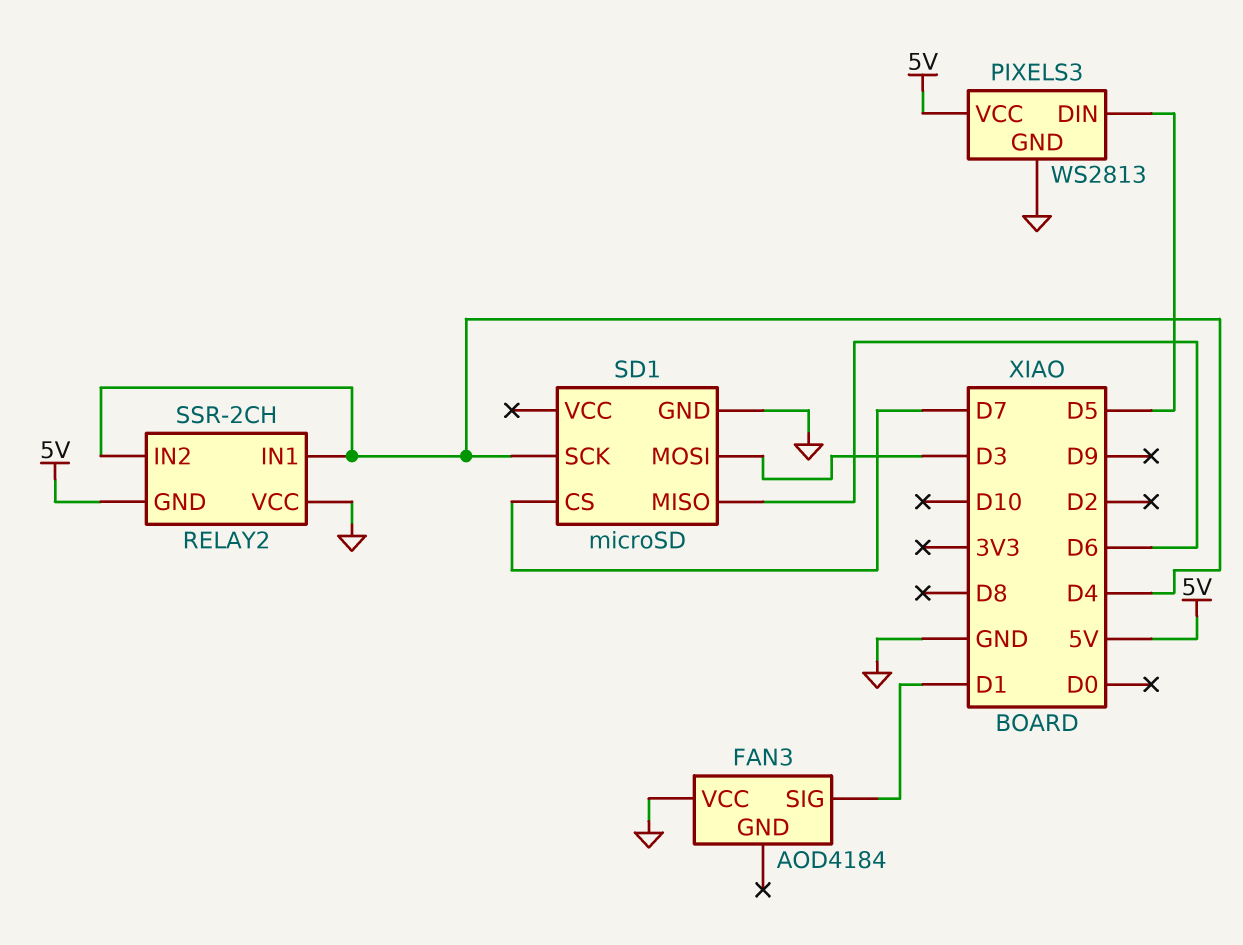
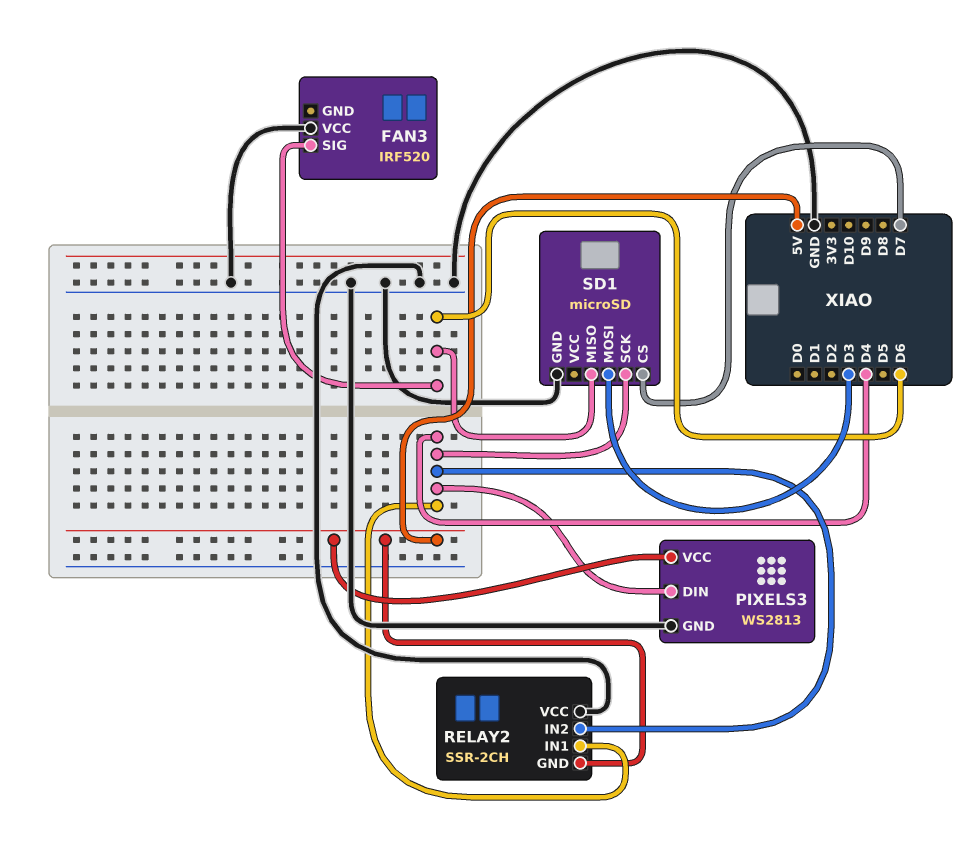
FAN3: AOD4184 -> IRF520
FAN3 pin SIG: D1 -> D6
PIXELS3 pin DIN: D5 -> D4

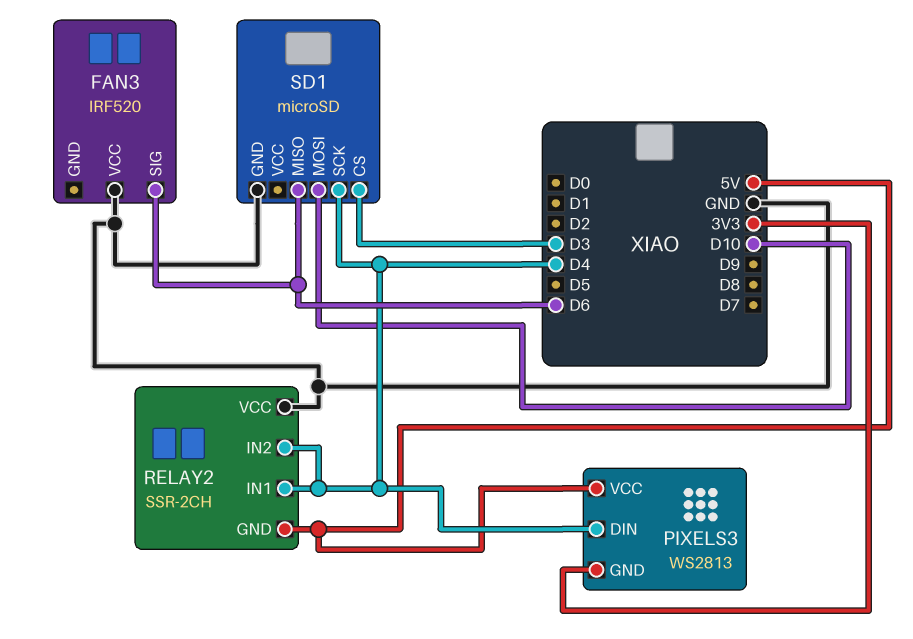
PIXELS3 pin GND: GND -> 3V3
SD1 pin CS: D7 -> D3
SD1 pin MOSI: D3 -> D10

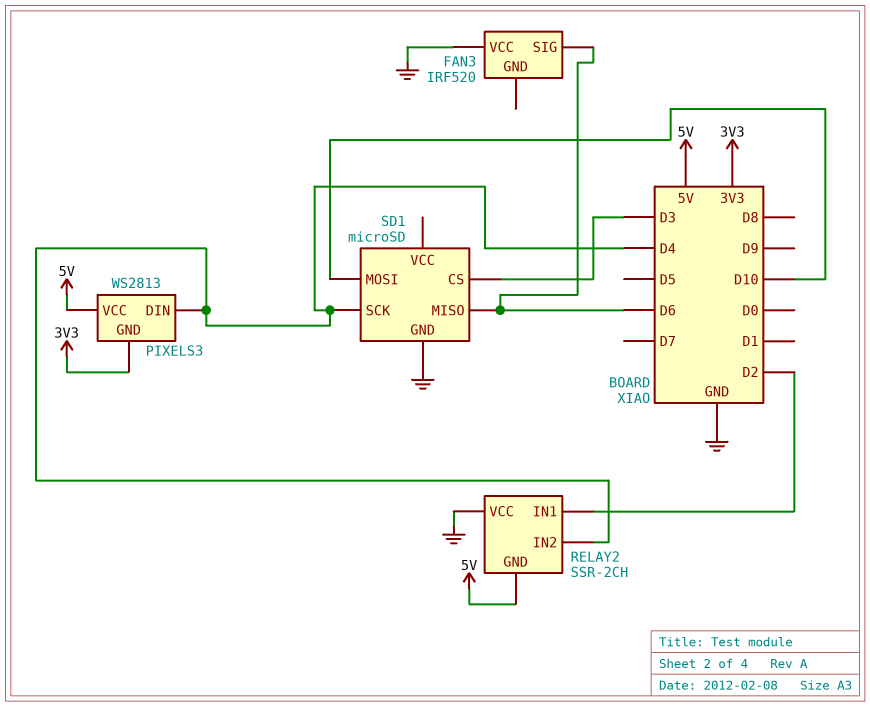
RELAY2 pin IN1: D4 -> D2

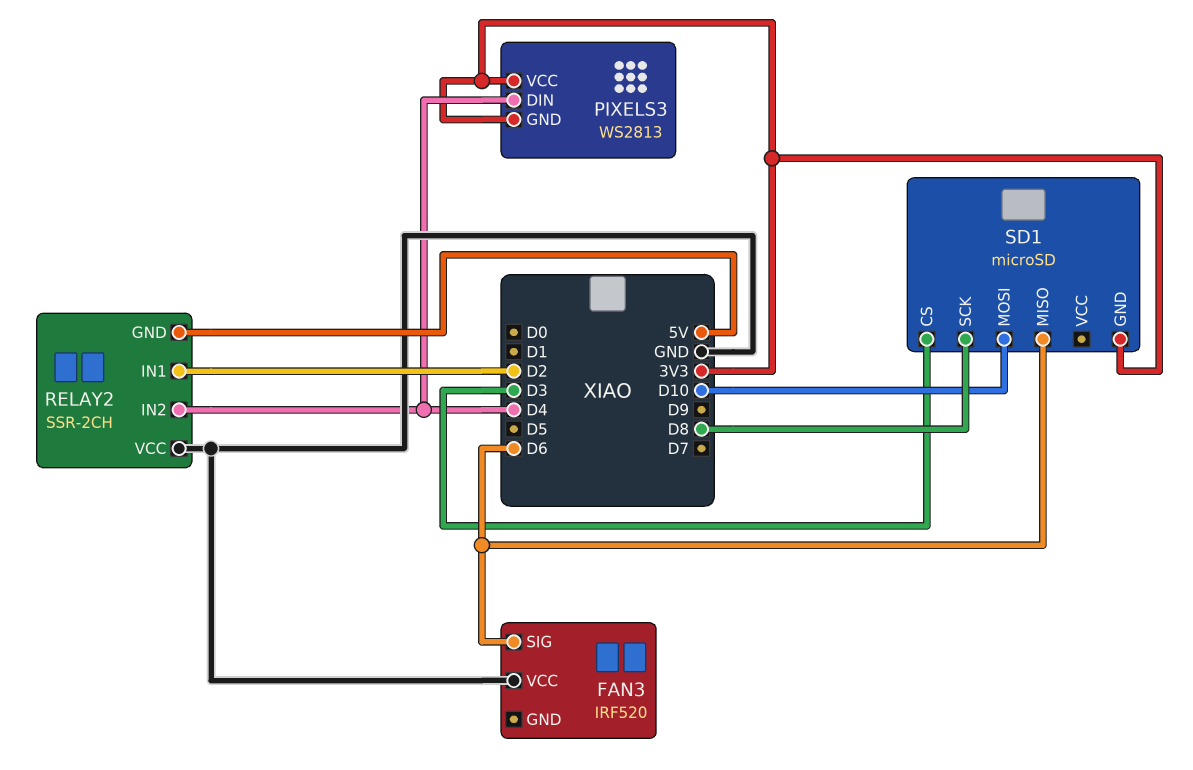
PIXELS3 pin VCC: 5V -> 3V3
SD1 pin GND: GND -> 3V3
SD1 pin SCK: D4 -> D8

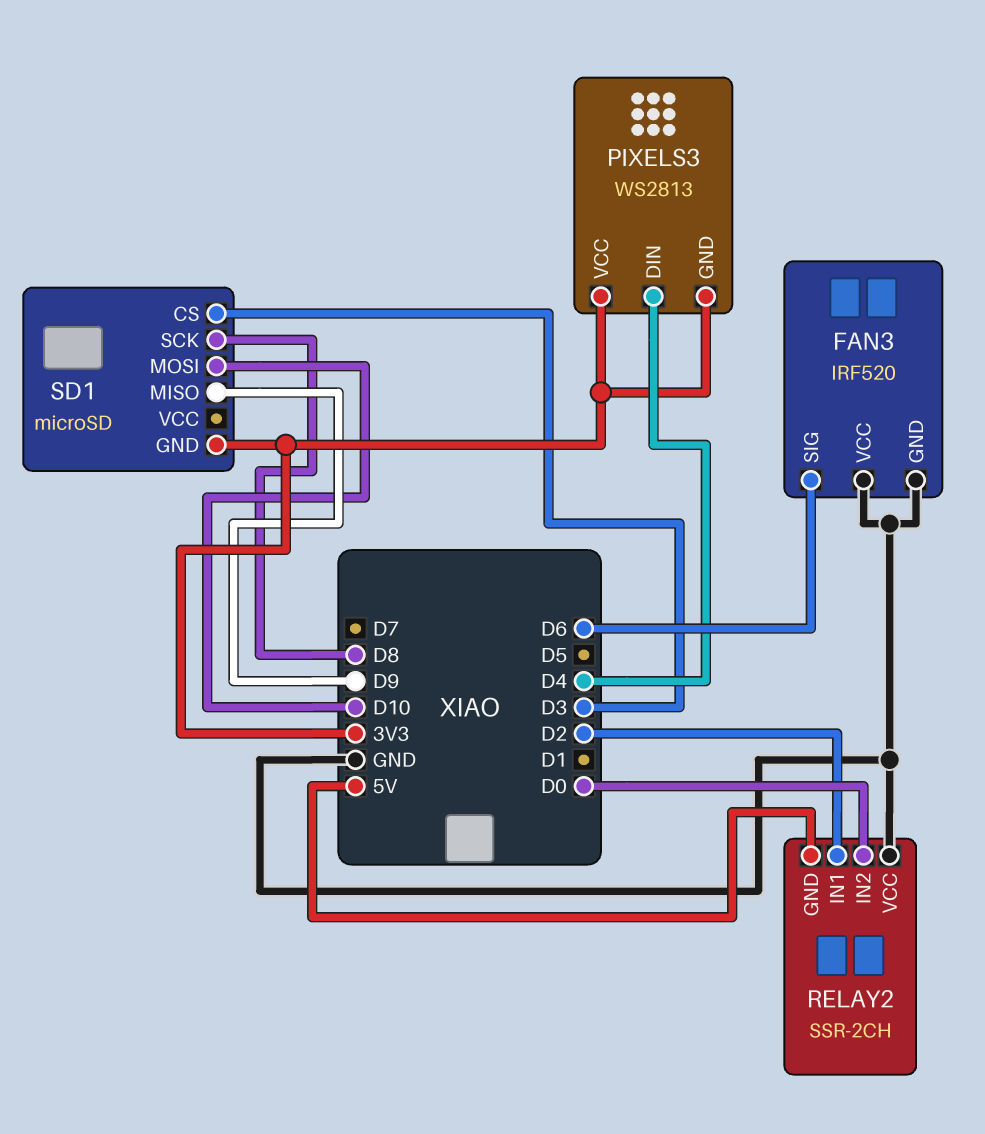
FAN3 pin GND: none -> GND
RELAY2 pin IN2: D4 -> D0
SD1 pin MISO: D6 -> D9

